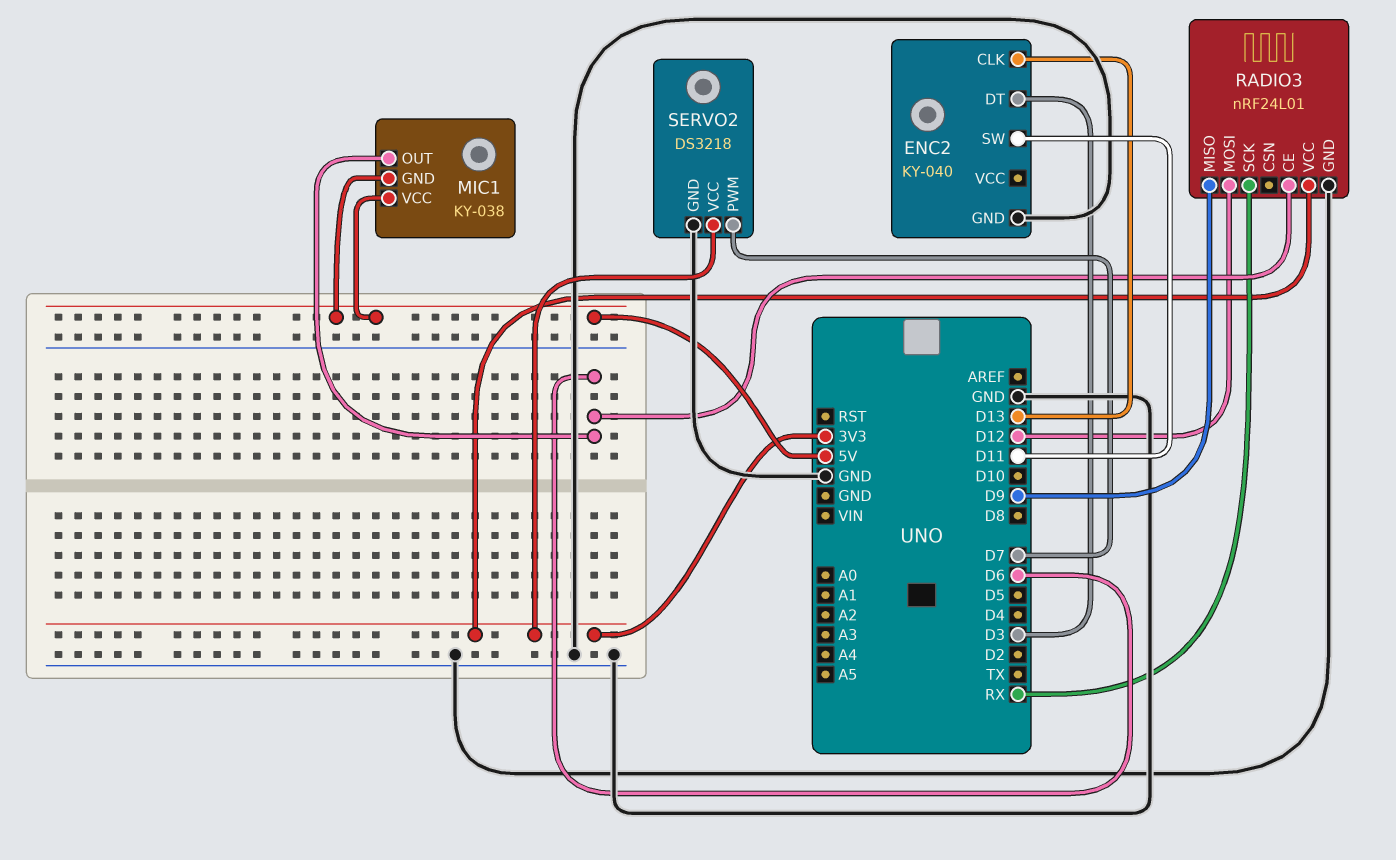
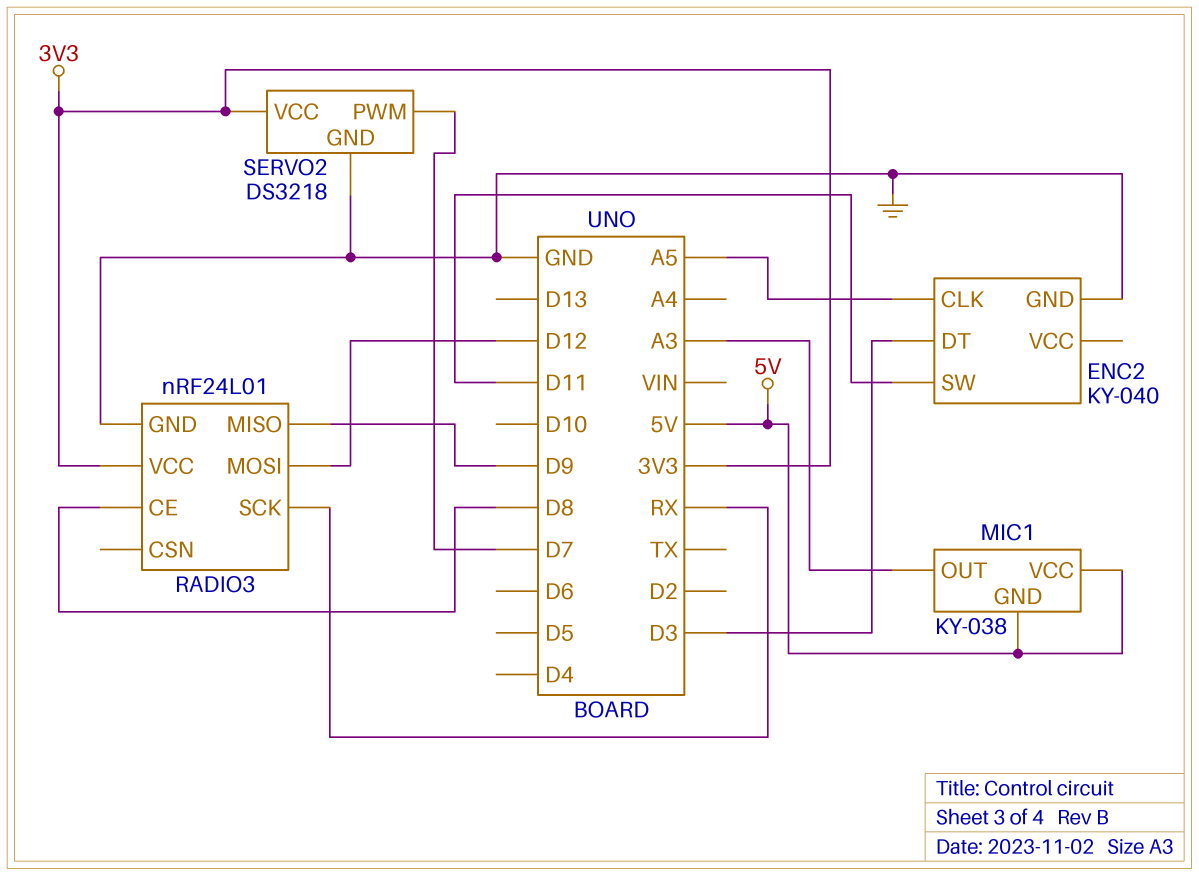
ENC2 pin CLK: D13 -> A5
MIC1 pin OUT: D6 -> A3
RADIO3 pin CE: D6 -> D8

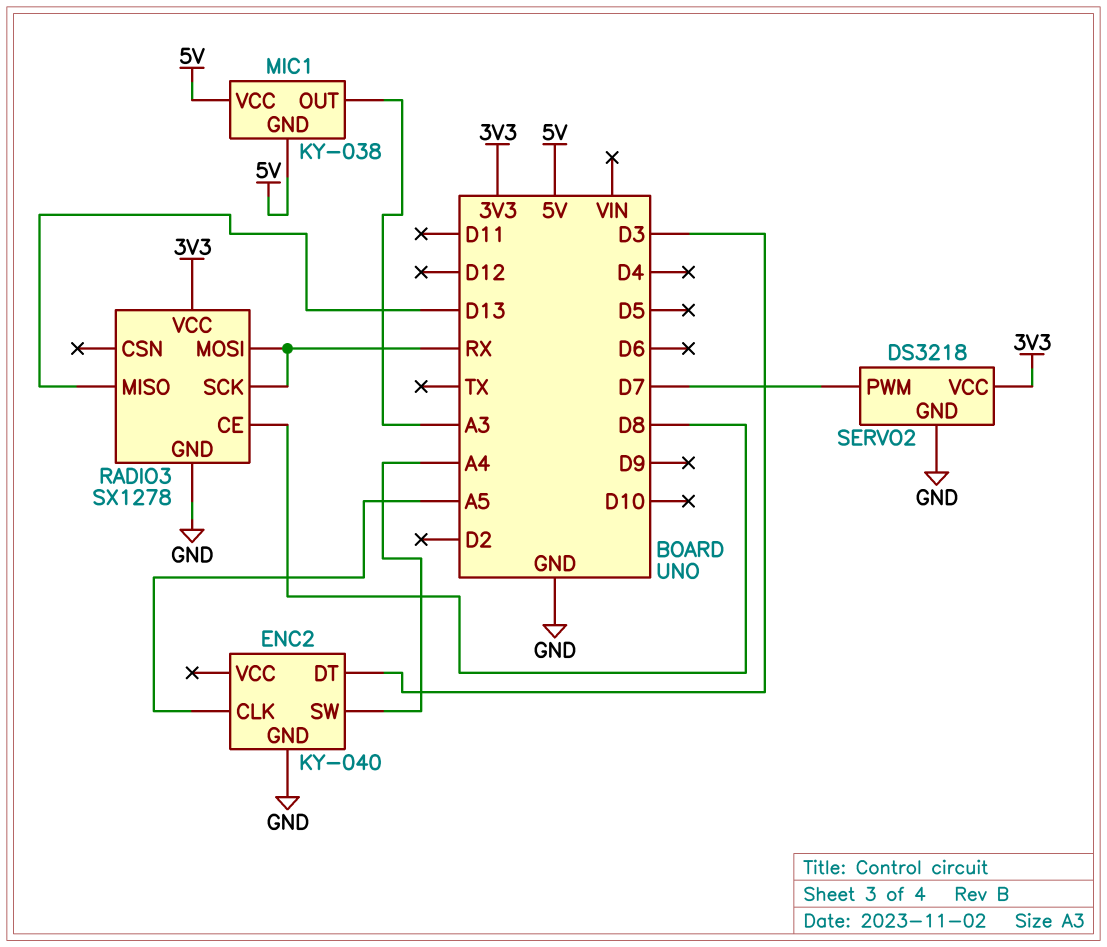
ENC2 pin SW: D11 -> A4
RADIO3: nRF24L01 -> SX1278
RADIO3 pin MISO: D9 -> D13
RADIO3 pin MOSI: D12 -> RX

